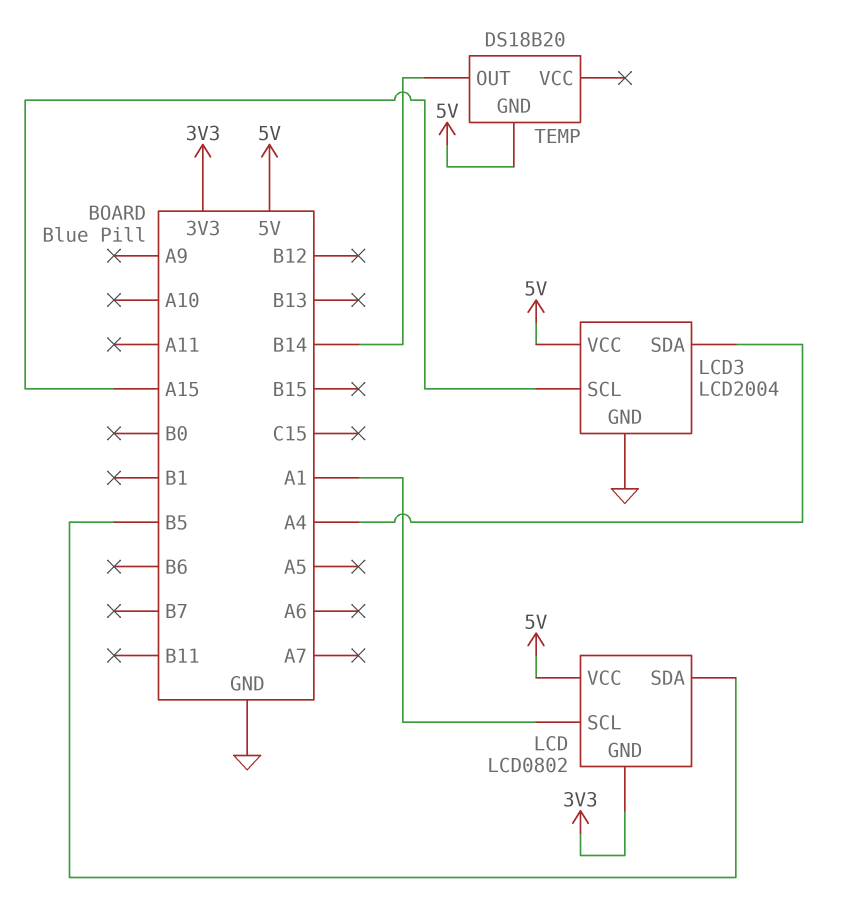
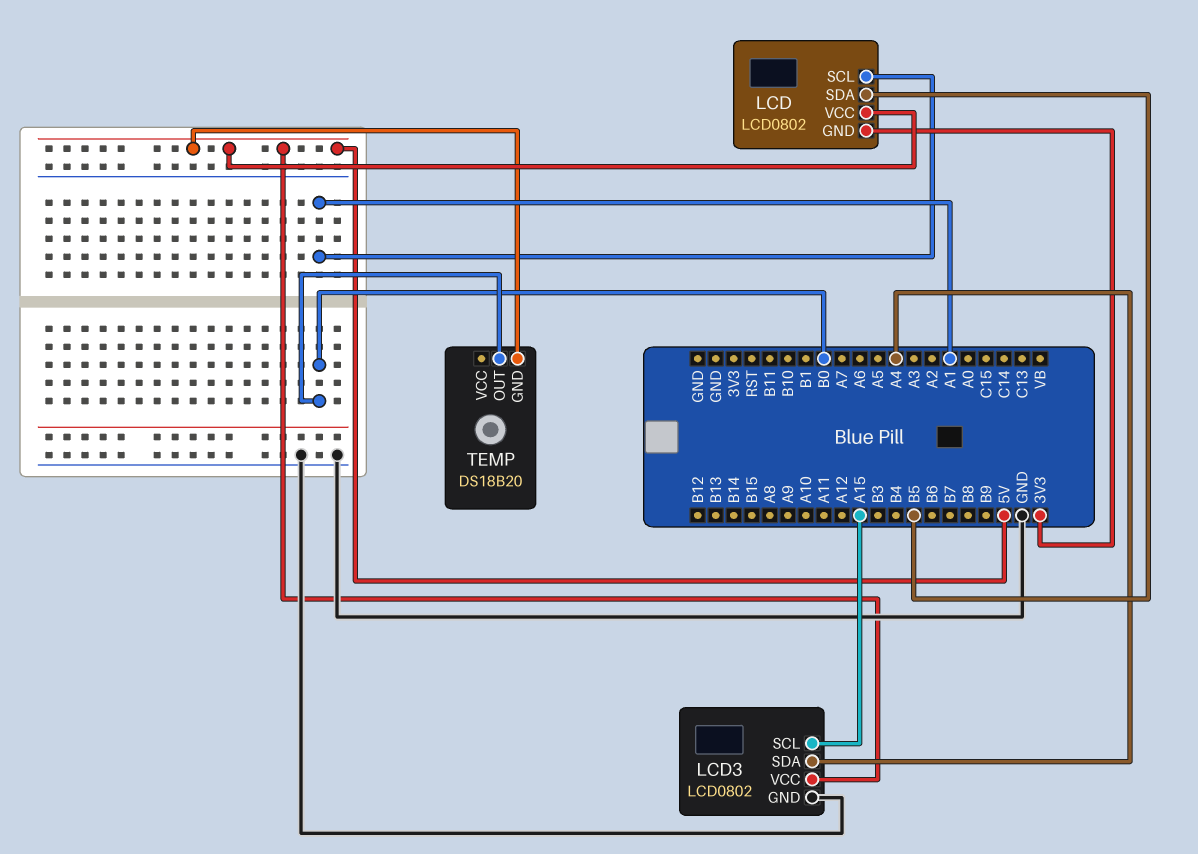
LCD3: LCD2004 -> LCD0802
TEMP pin OUT: B14 -> B0

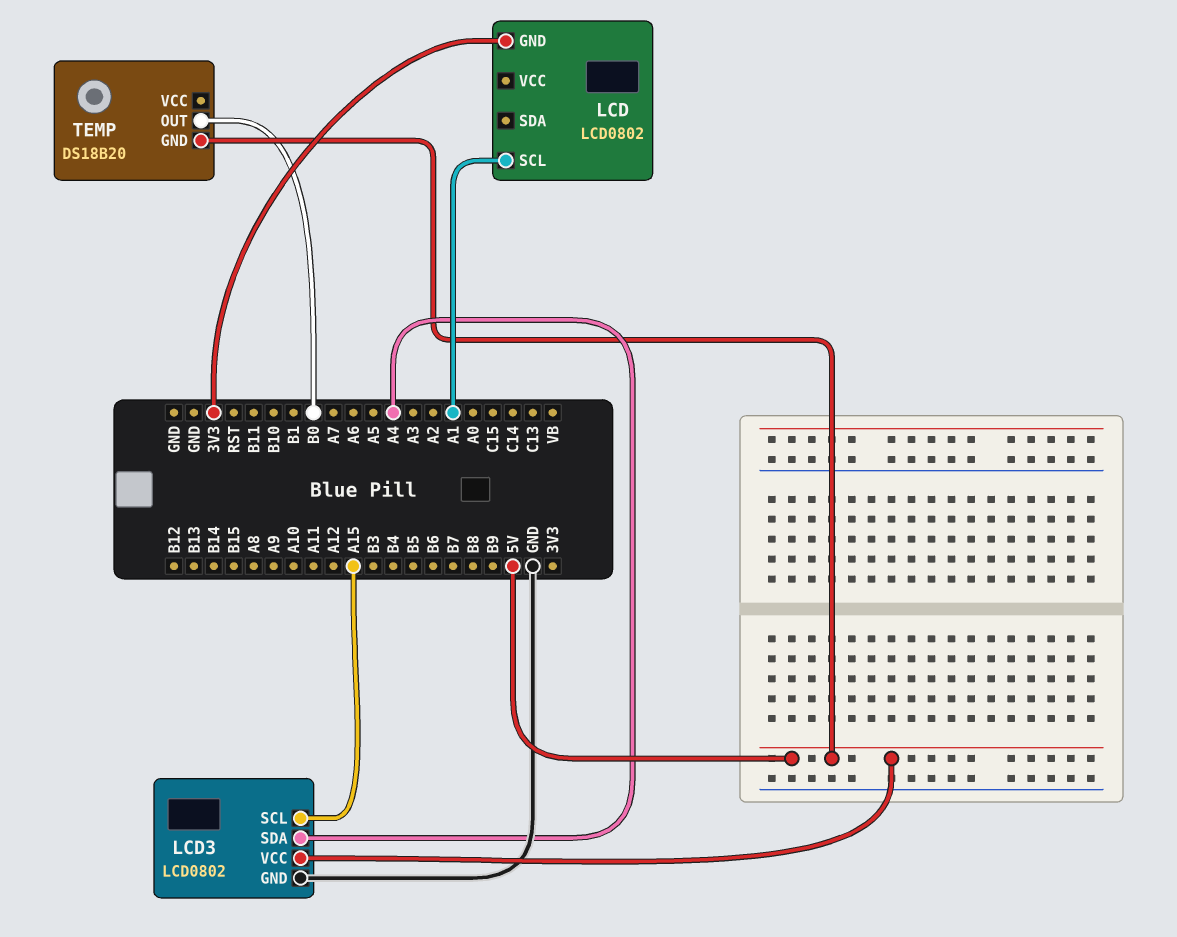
LCD pin SDA: B5 -> none
LCD pin VCC: 5V -> none

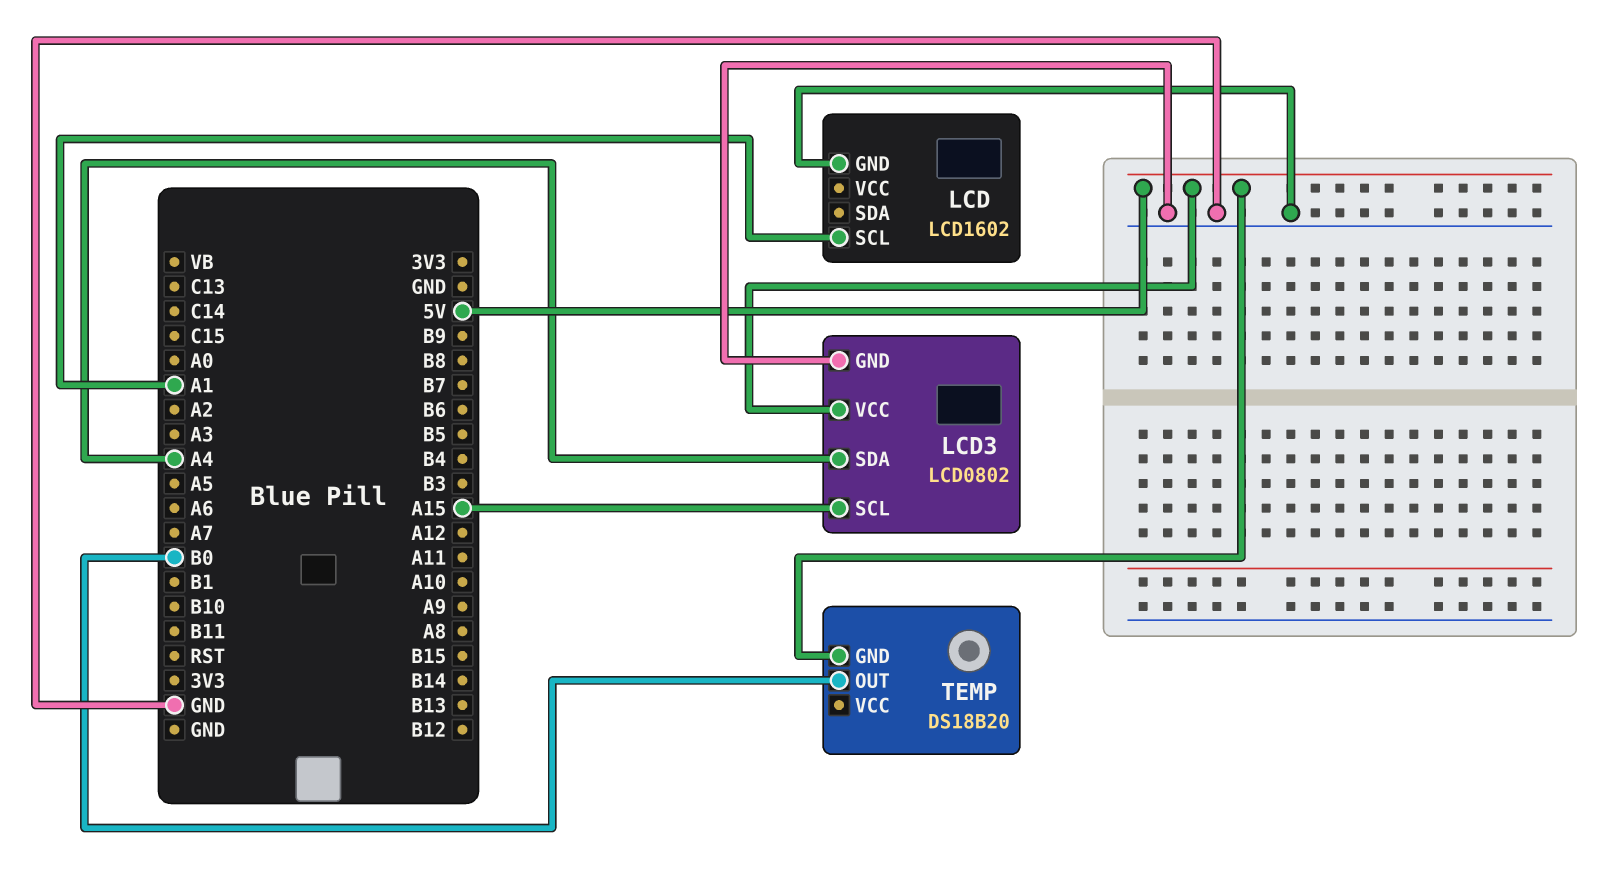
LCD: LCD0802 -> LCD1602
LCD pin GND: 3V3 -> GND

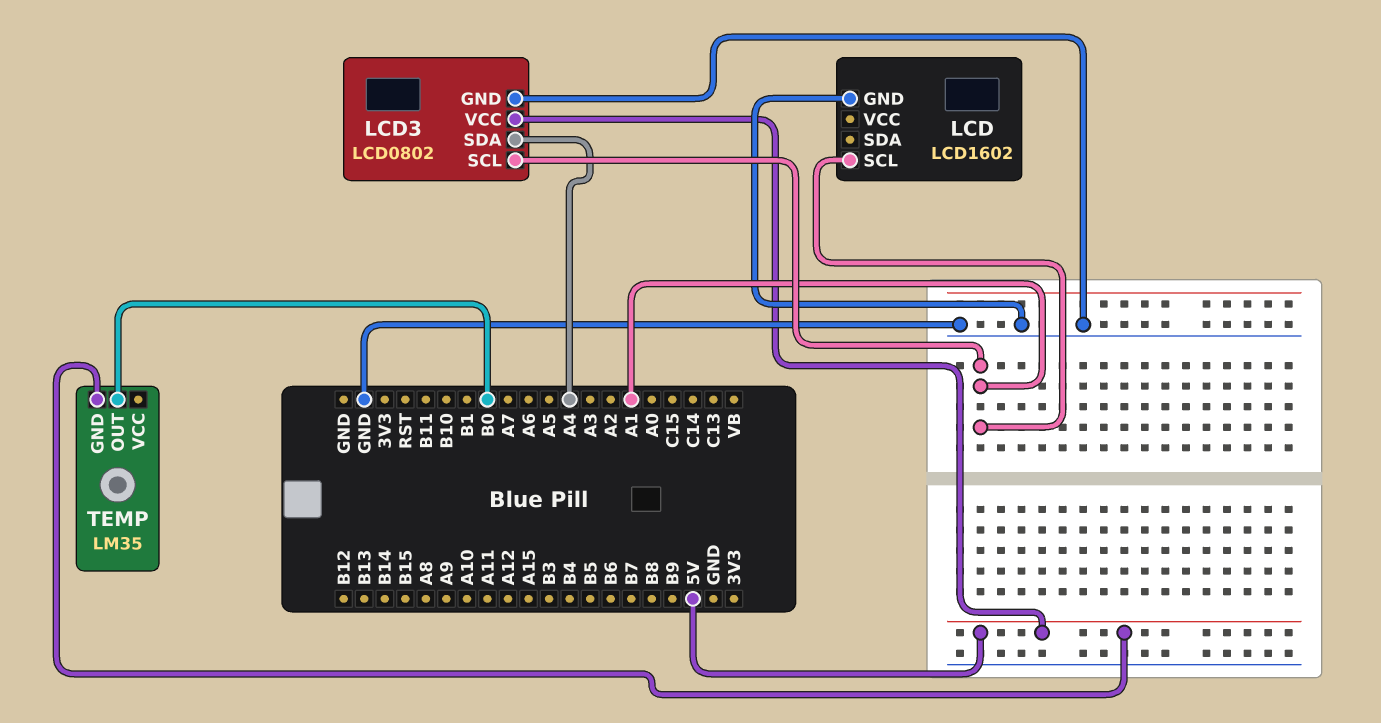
LCD3 pin SCL: A15 -> A1
TEMP: DS18B20 -> LM35

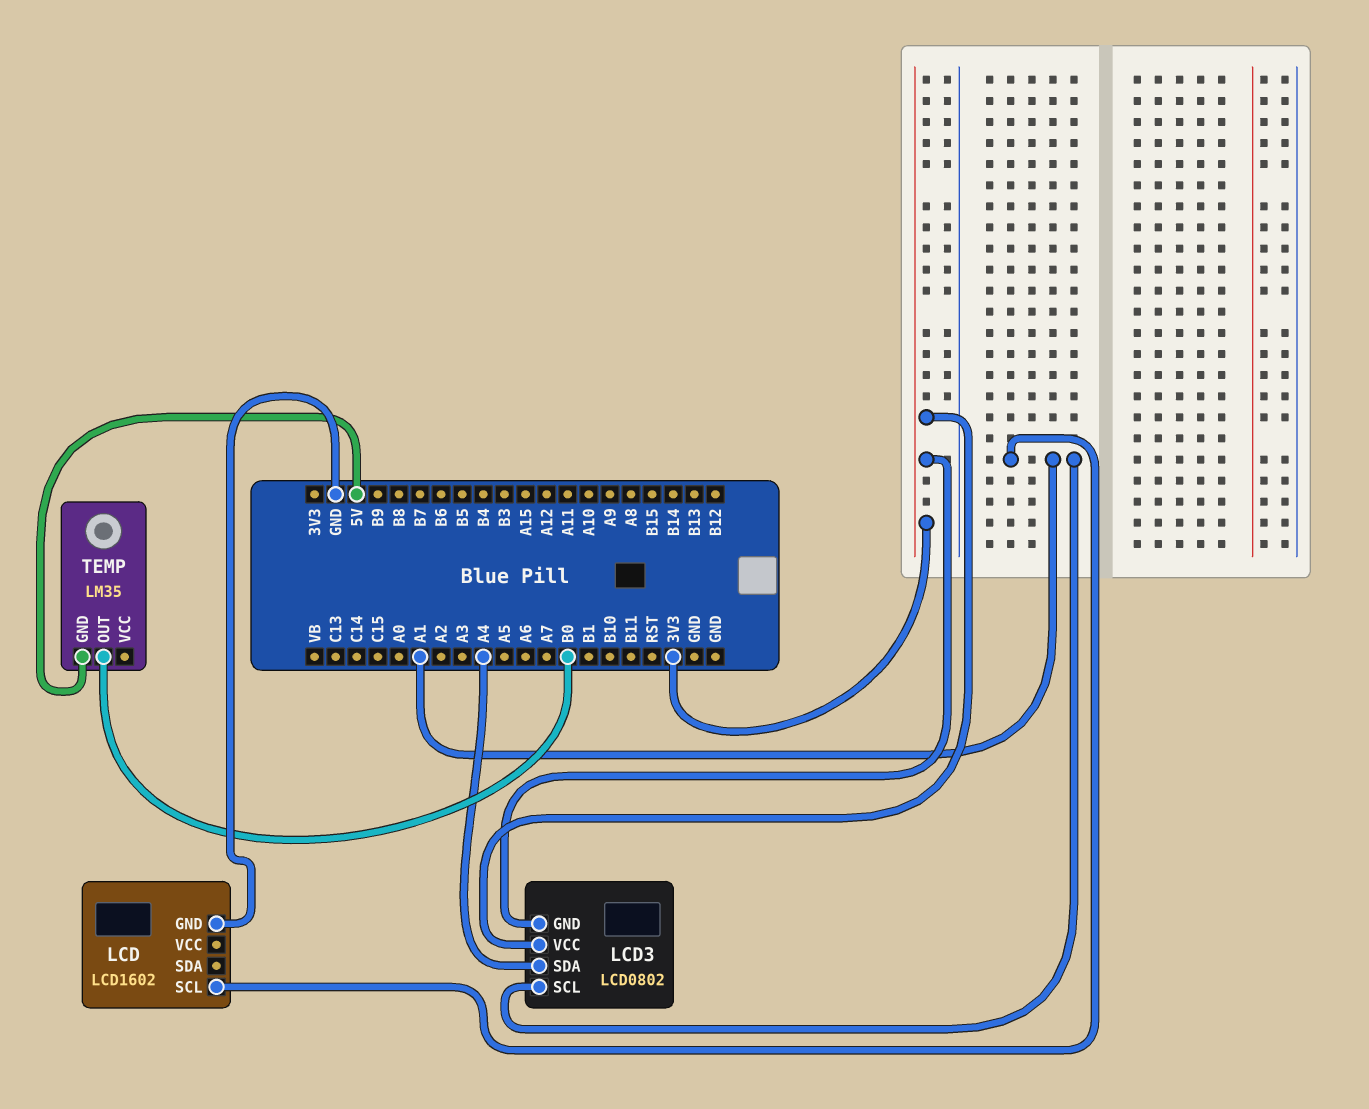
LCD3 pin GND: GND -> 3V3
LCD3 pin VCC: 5V -> 3V3

